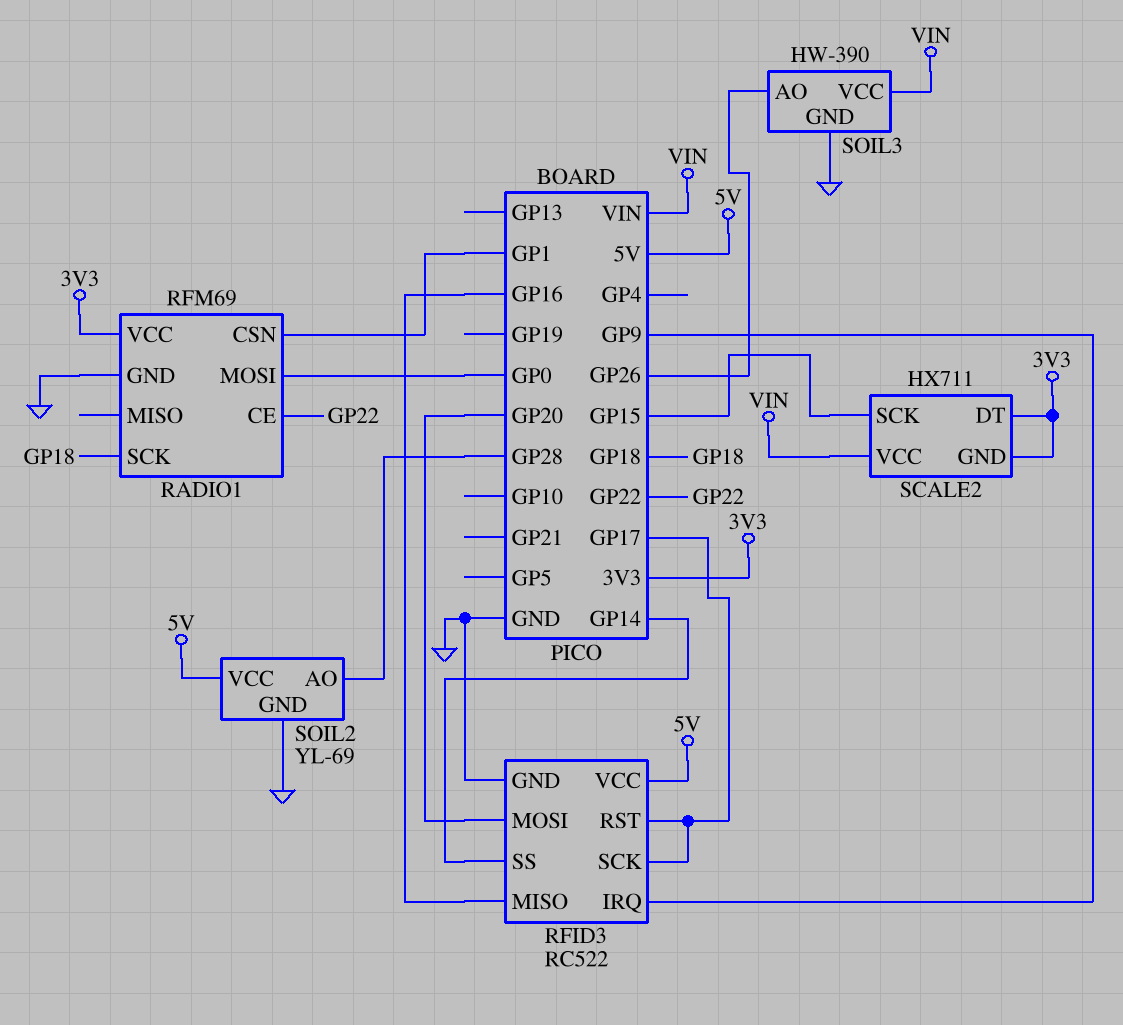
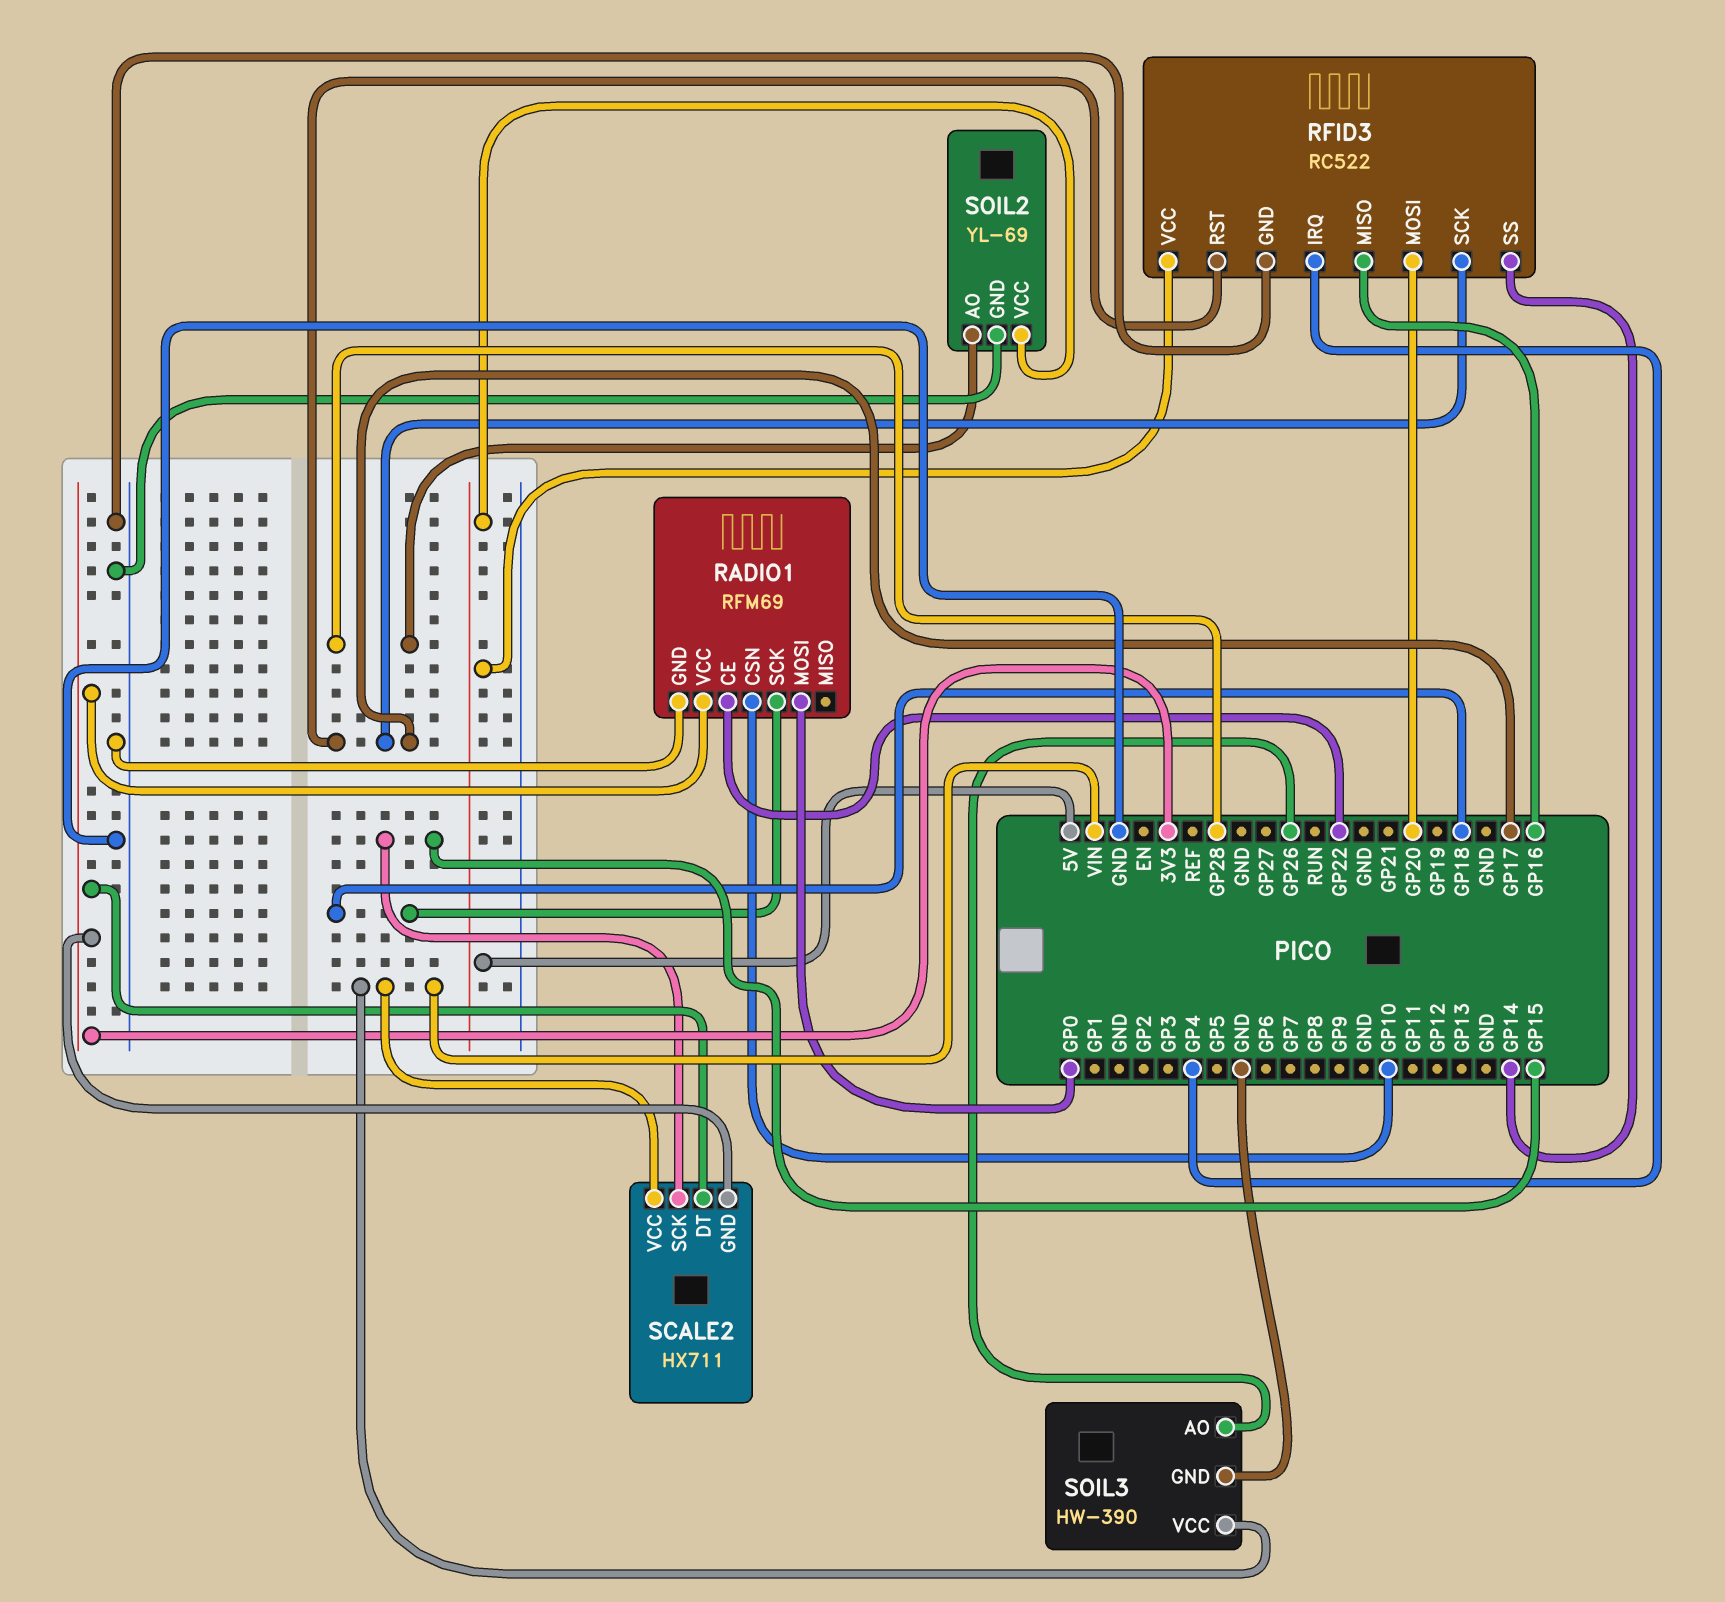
RADIO1 pin CSN: GP1 -> GP10
RFID3 pin IRQ: GP9 -> GP4

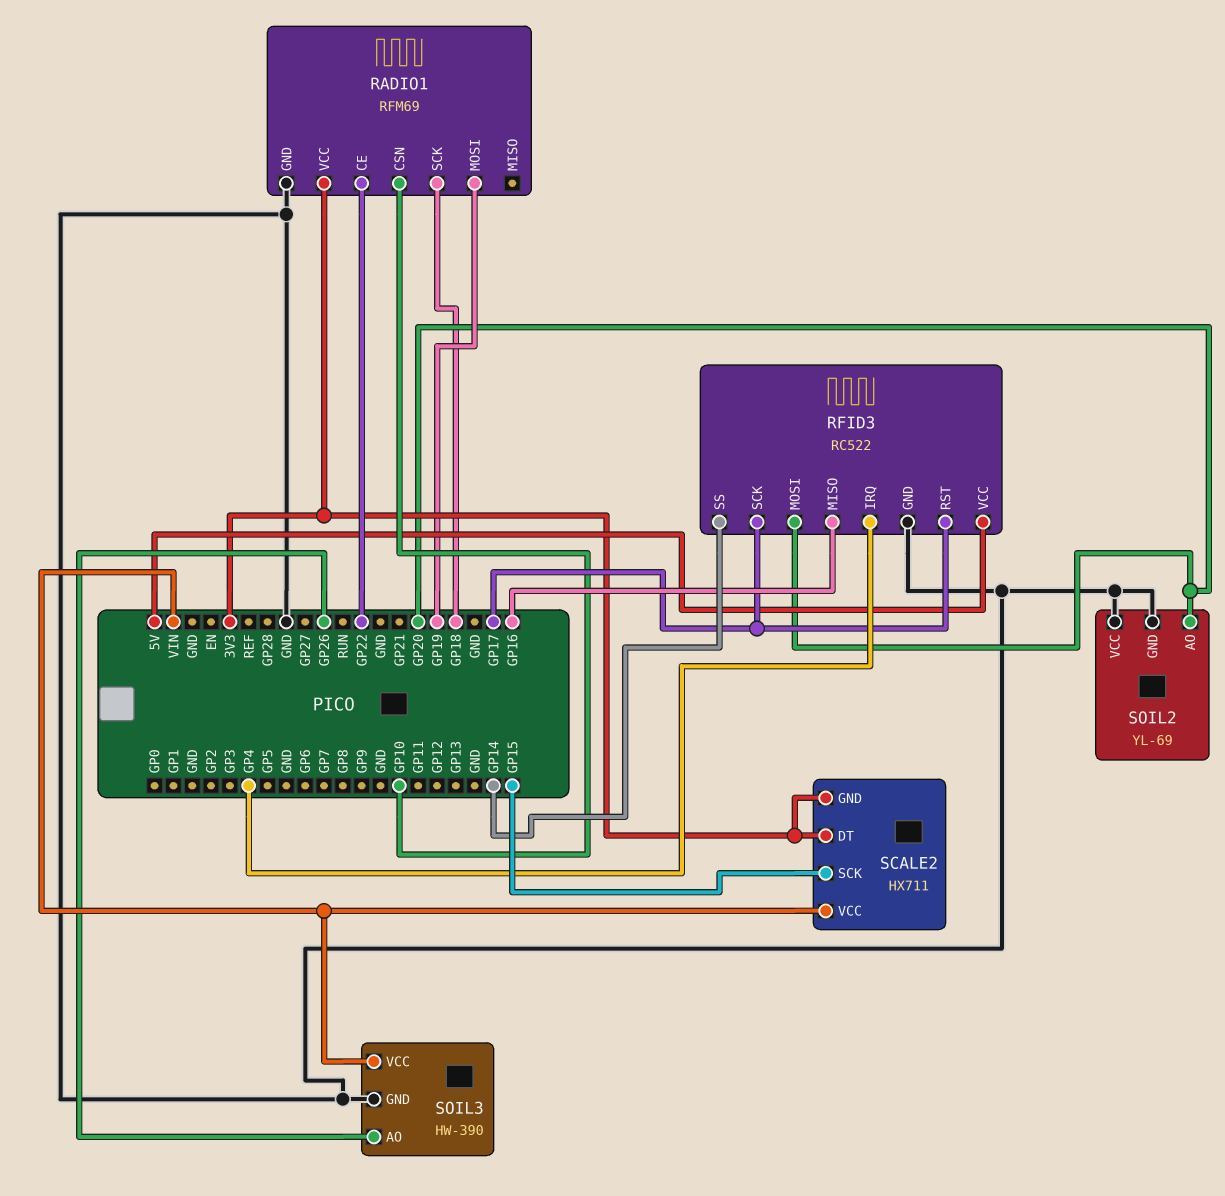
RADIO1 pin MOSI: GP0 -> GP19
SOIL2 pin AO: GP28 -> GP20
SOIL2 pin VCC: 5V -> GND

